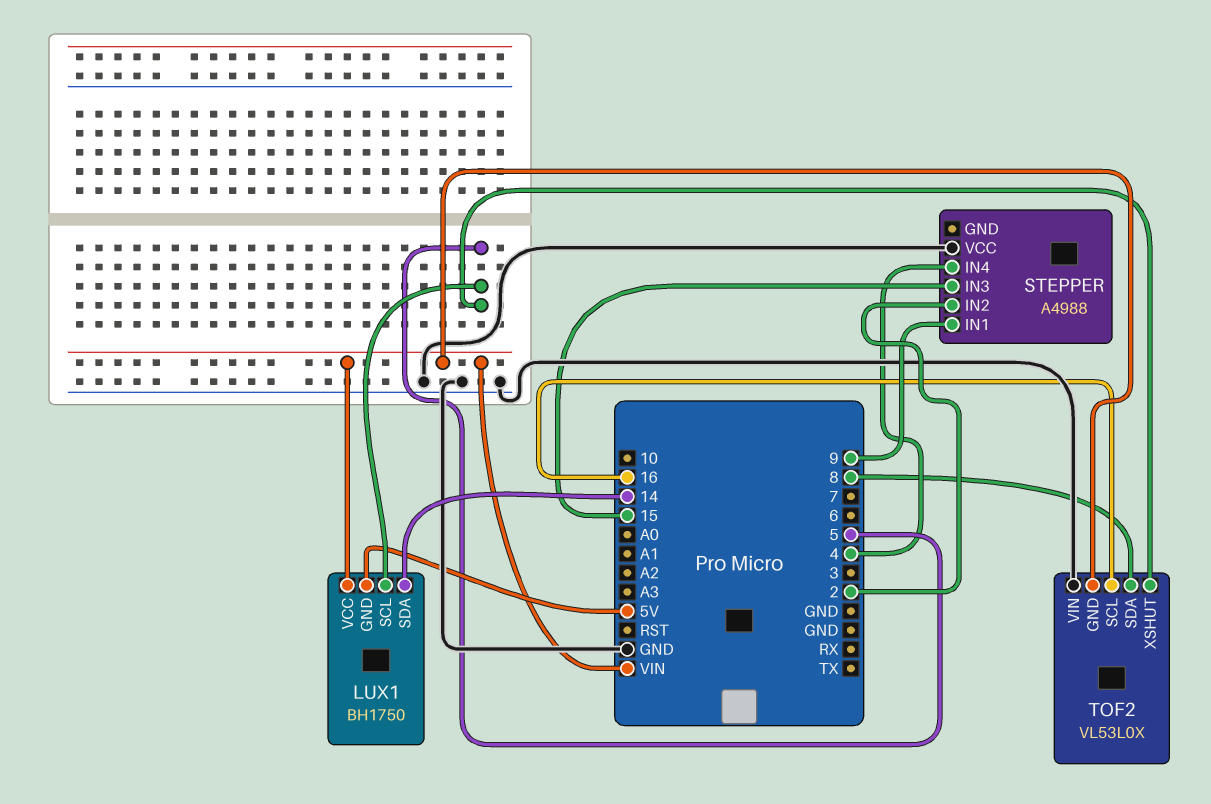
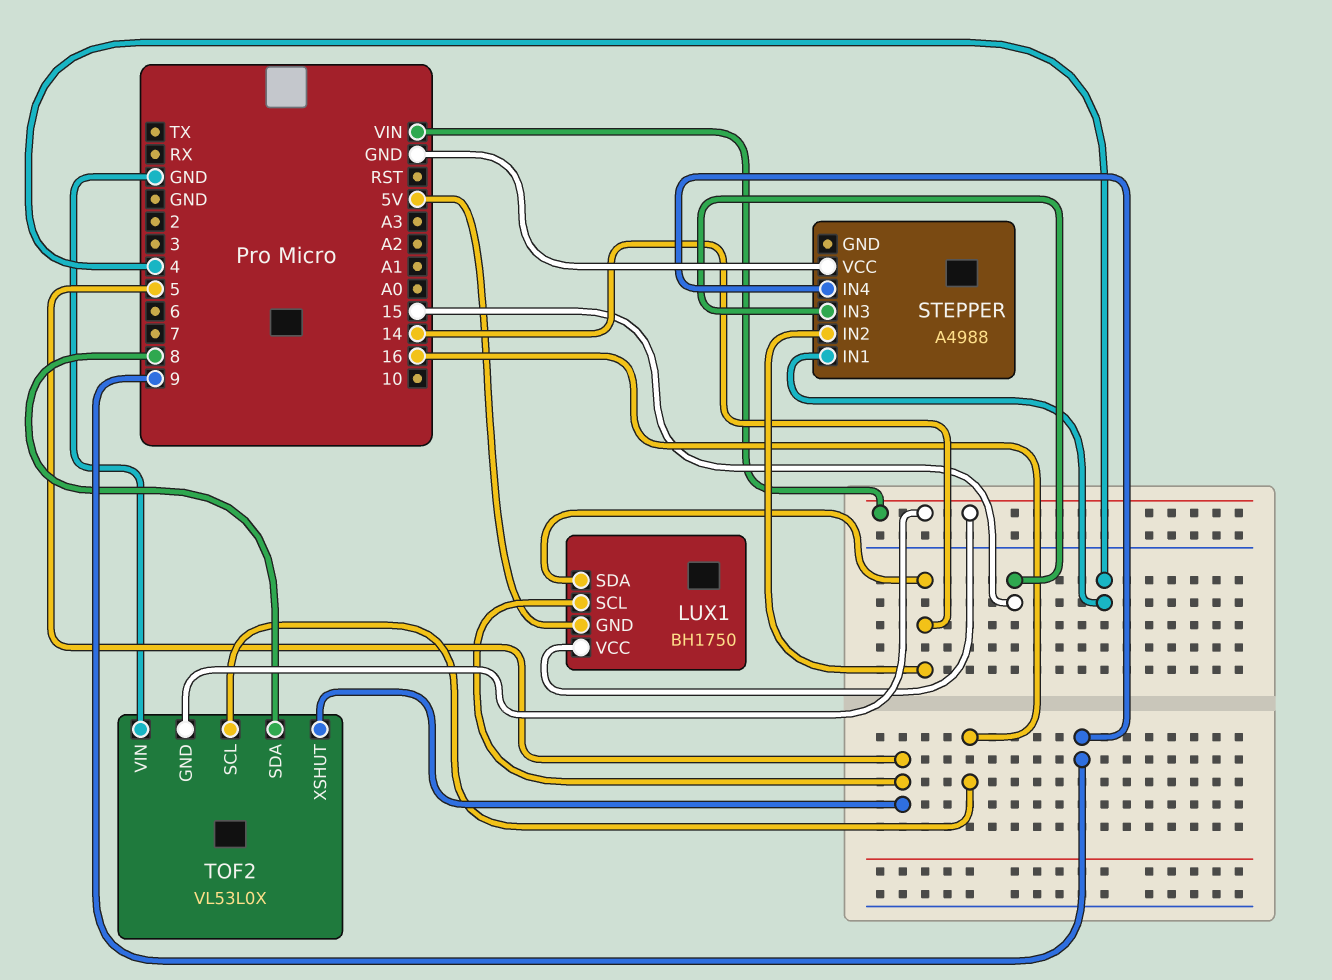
STEPPER pin IN1: 9 -> 4
STEPPER pin IN2: 2 -> 14
STEPPER pin IN4: 4 -> 9

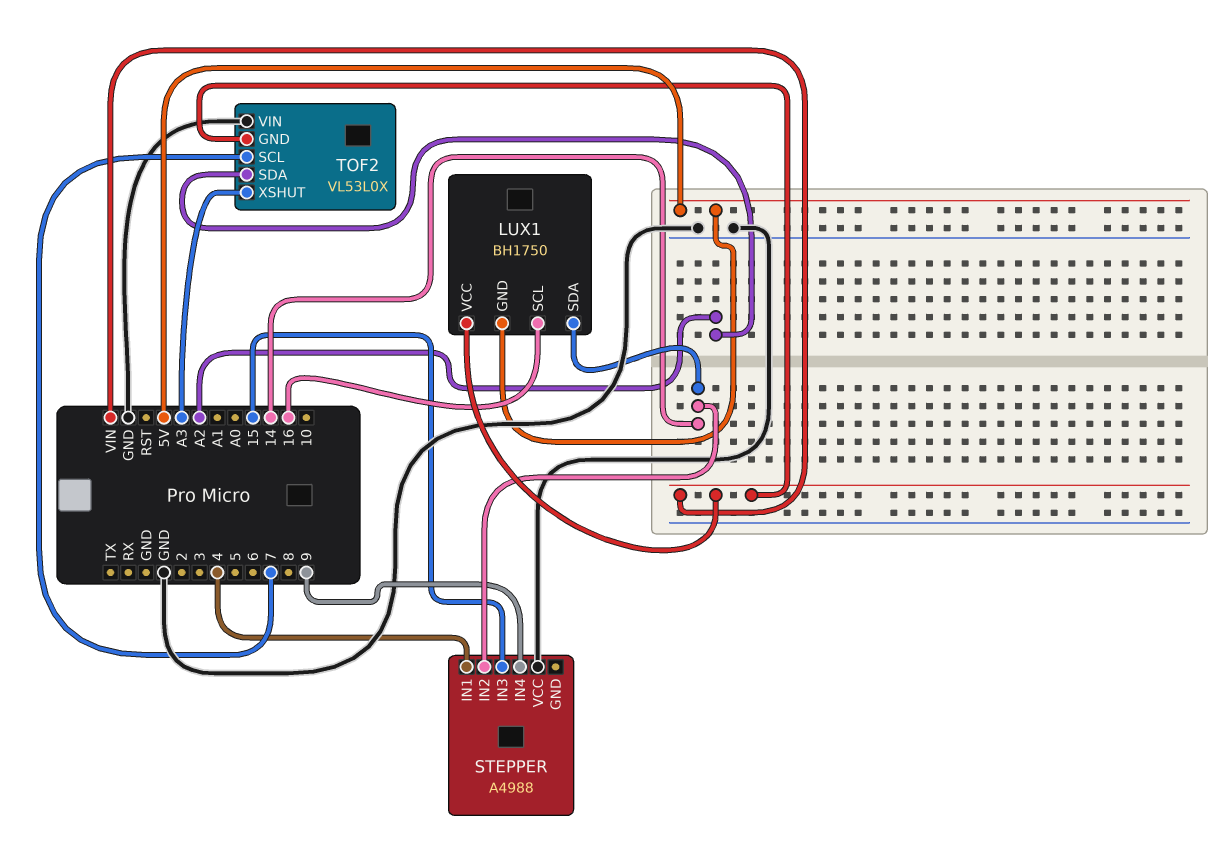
LUX1 pin SCL: 5 -> 16
TOF2 pin SCL: 16 -> 7
TOF2 pin SDA: 8 -> A2
TOF2 pin XSHUT: 5 -> A3

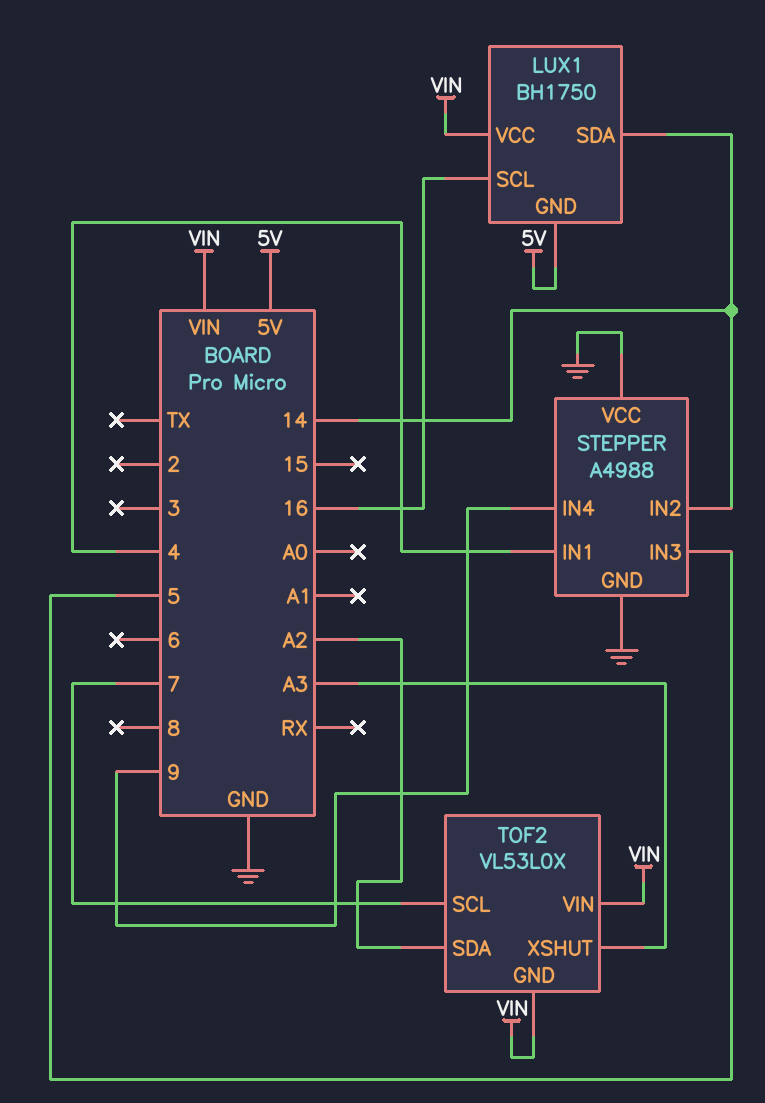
STEPPER pin GND: none -> GND
STEPPER pin IN3: 15 -> 5
TOF2 pin VIN: GND -> VIN

